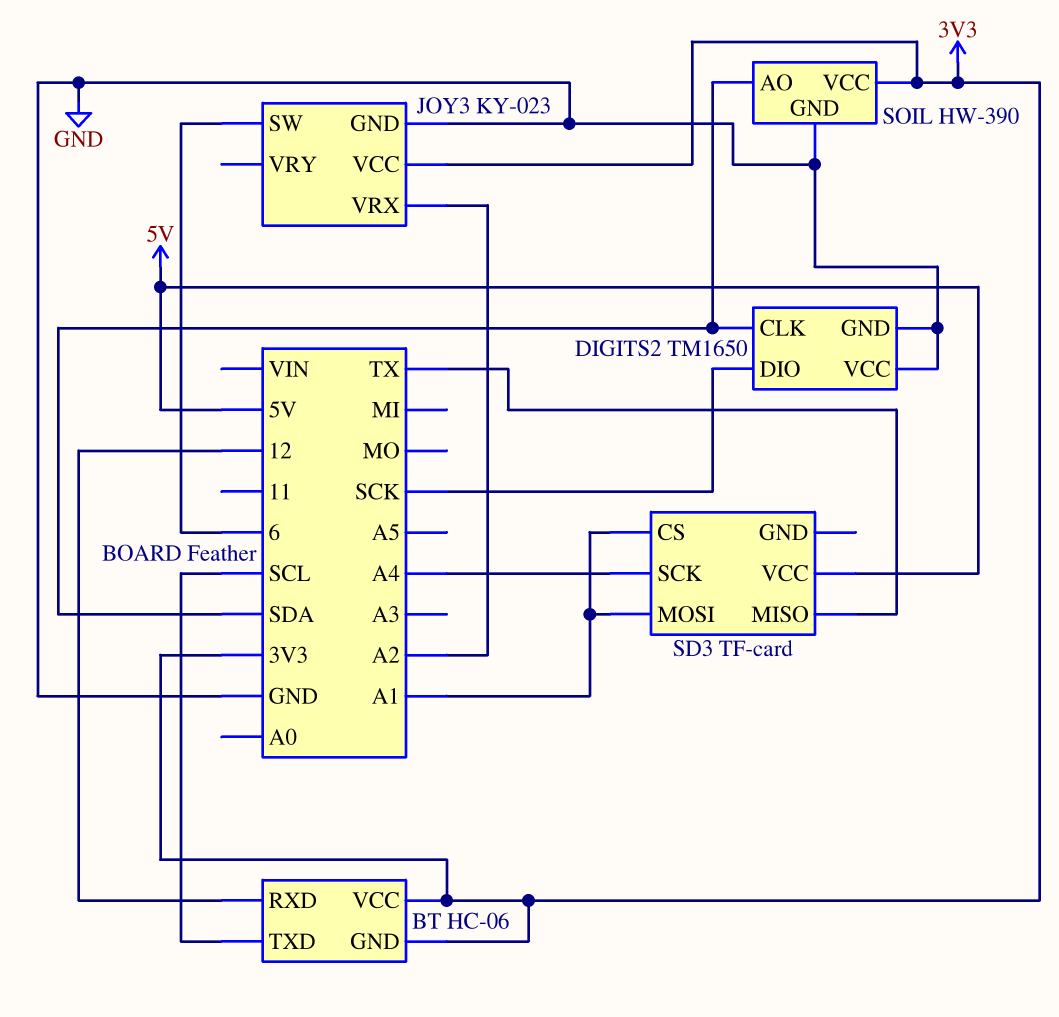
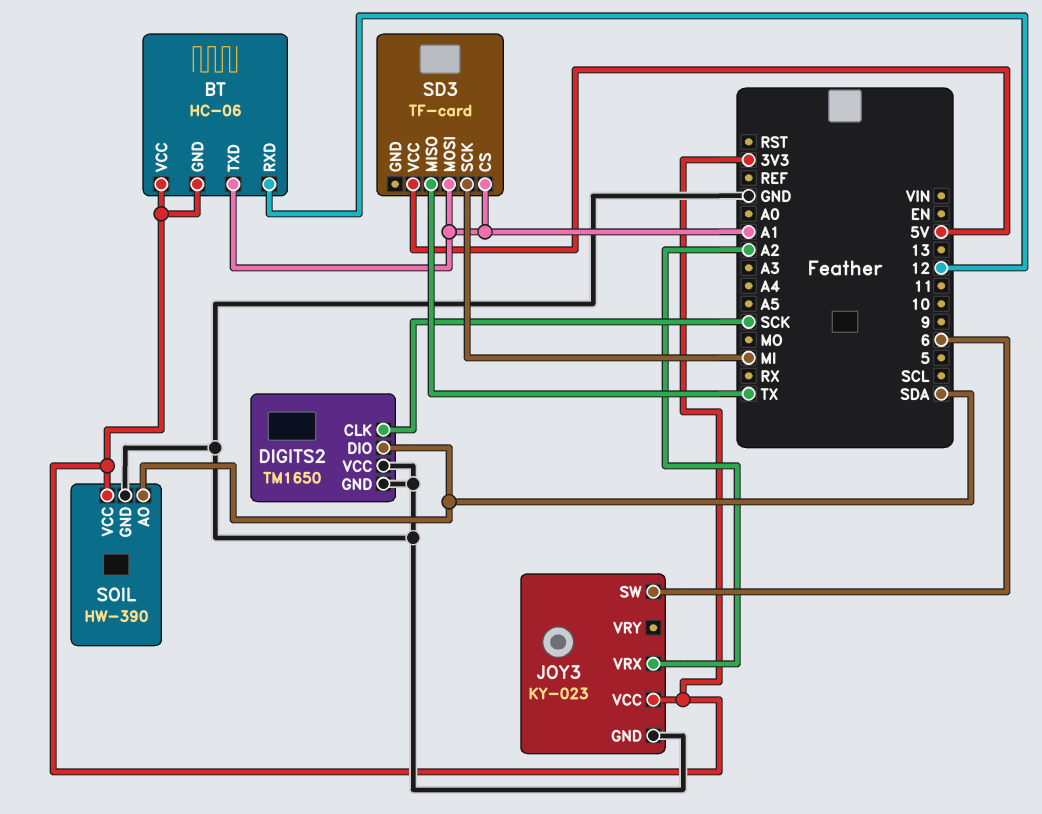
BT pin TXD: SCL -> A1
DIGITS2 pin CLK: SDA -> SCK
DIGITS2 pin DIO: SCK -> SDA
SD3 pin SCK: A4 -> MI

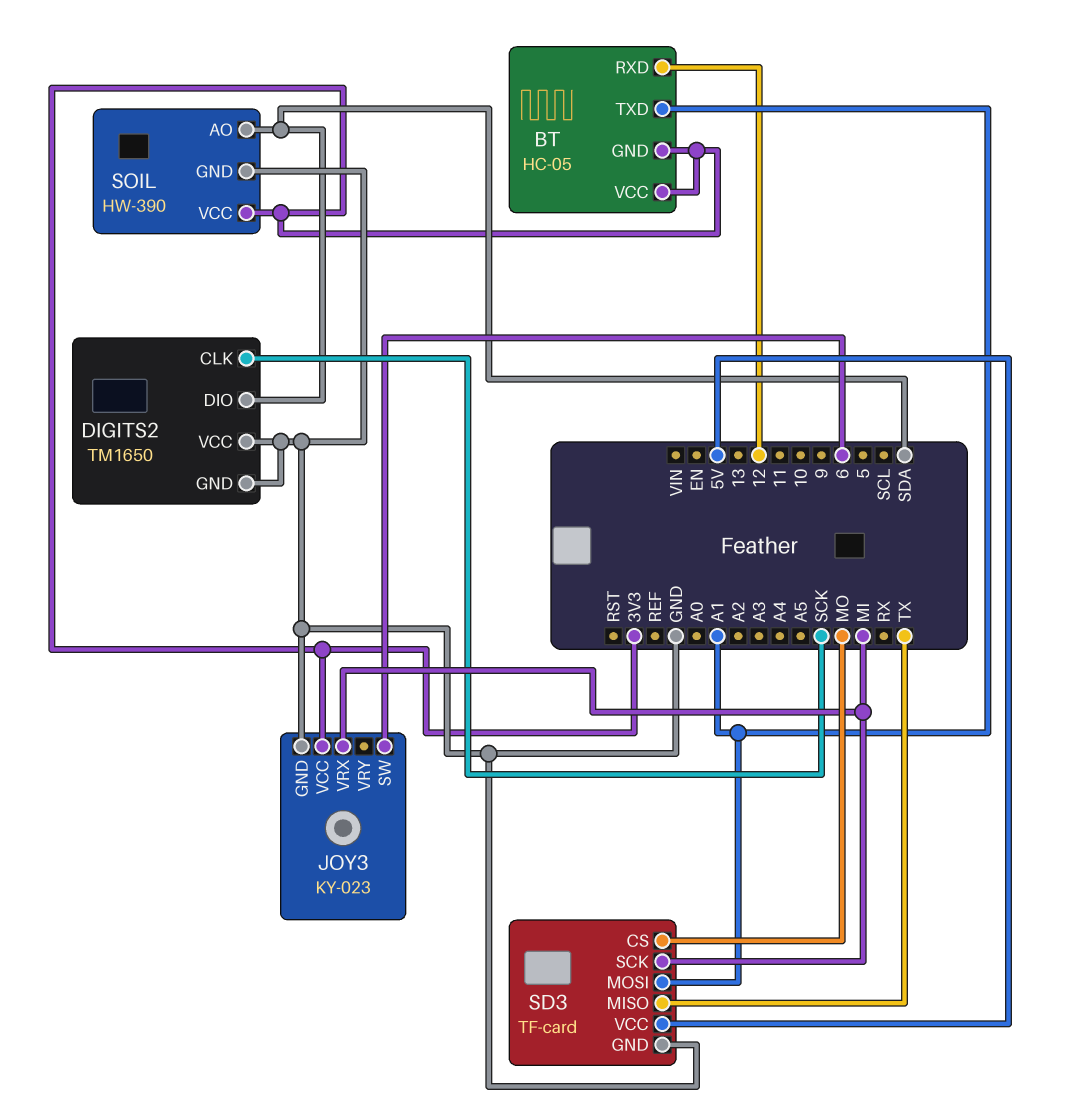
BT: HC-06 -> HC-05
JOY3 pin VRX: A2 -> MI
SD3 pin CS: A1 -> MO
SD3 pin GND: none -> GND

